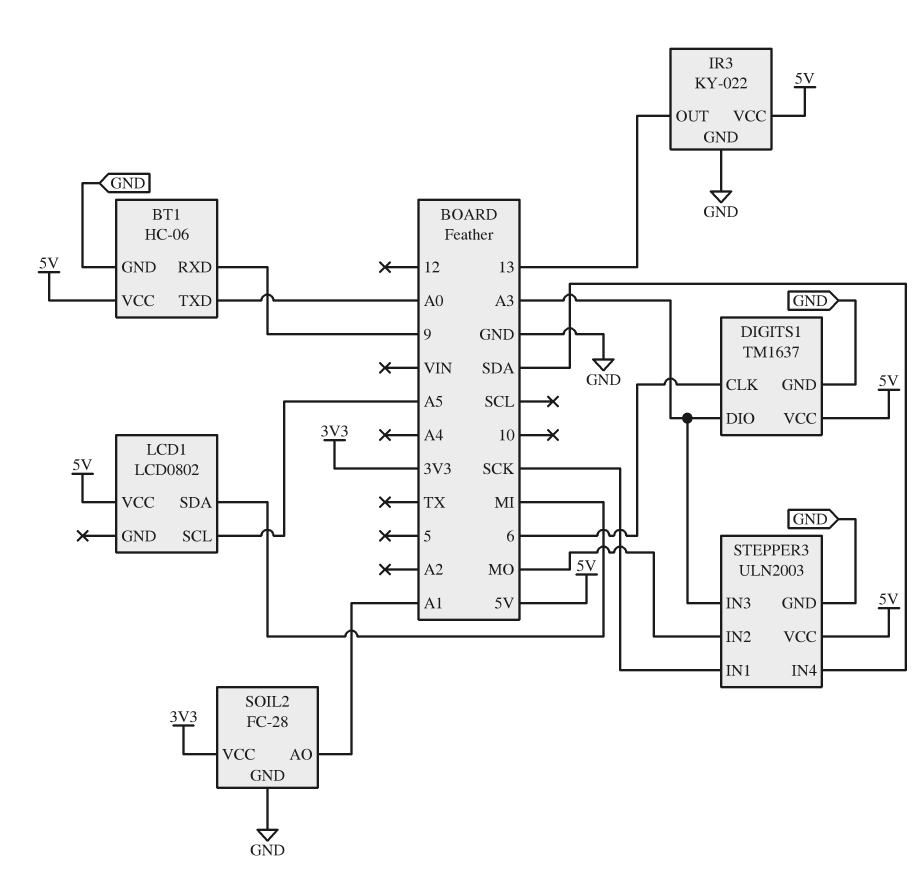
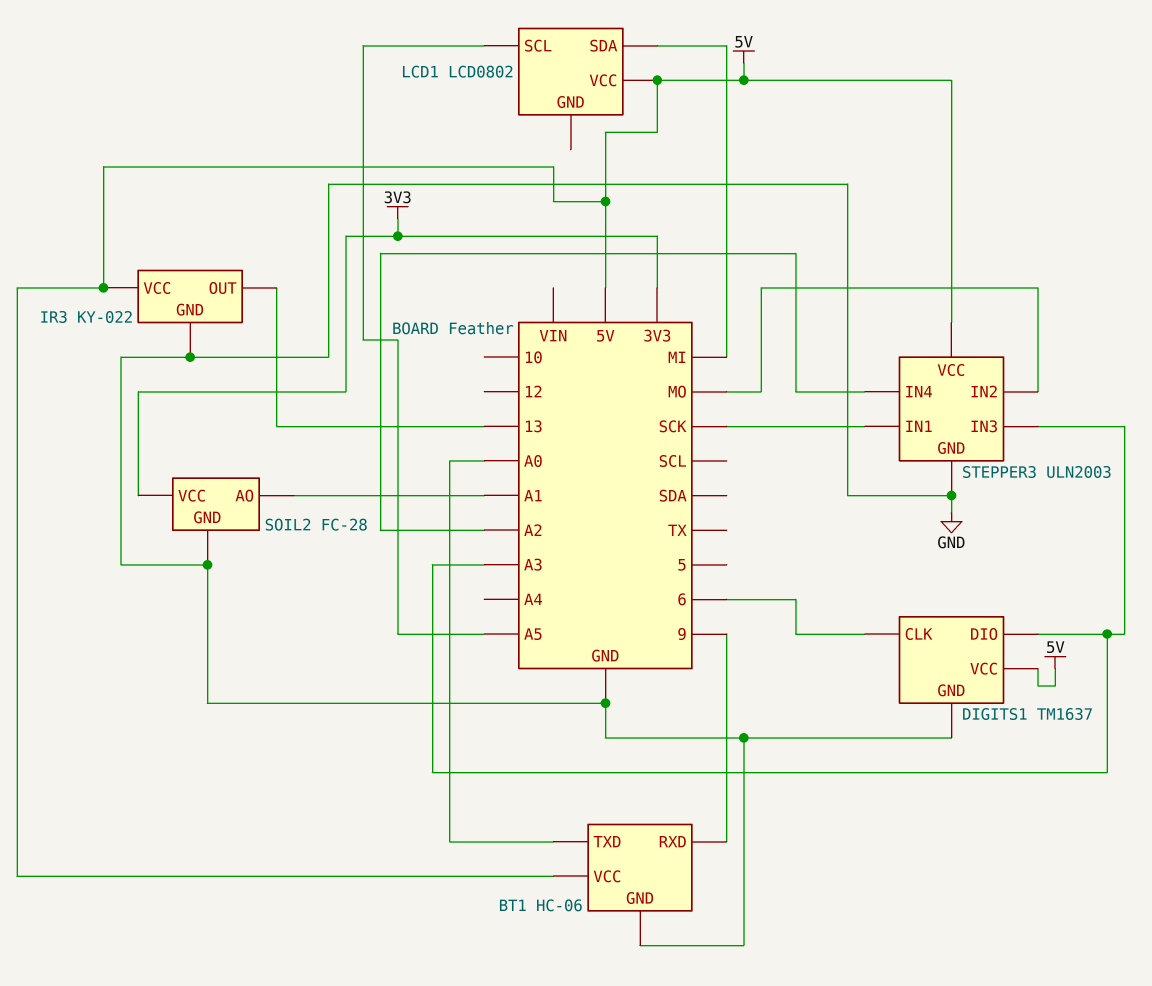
STEPPER3 pin IN4: SDA -> A2

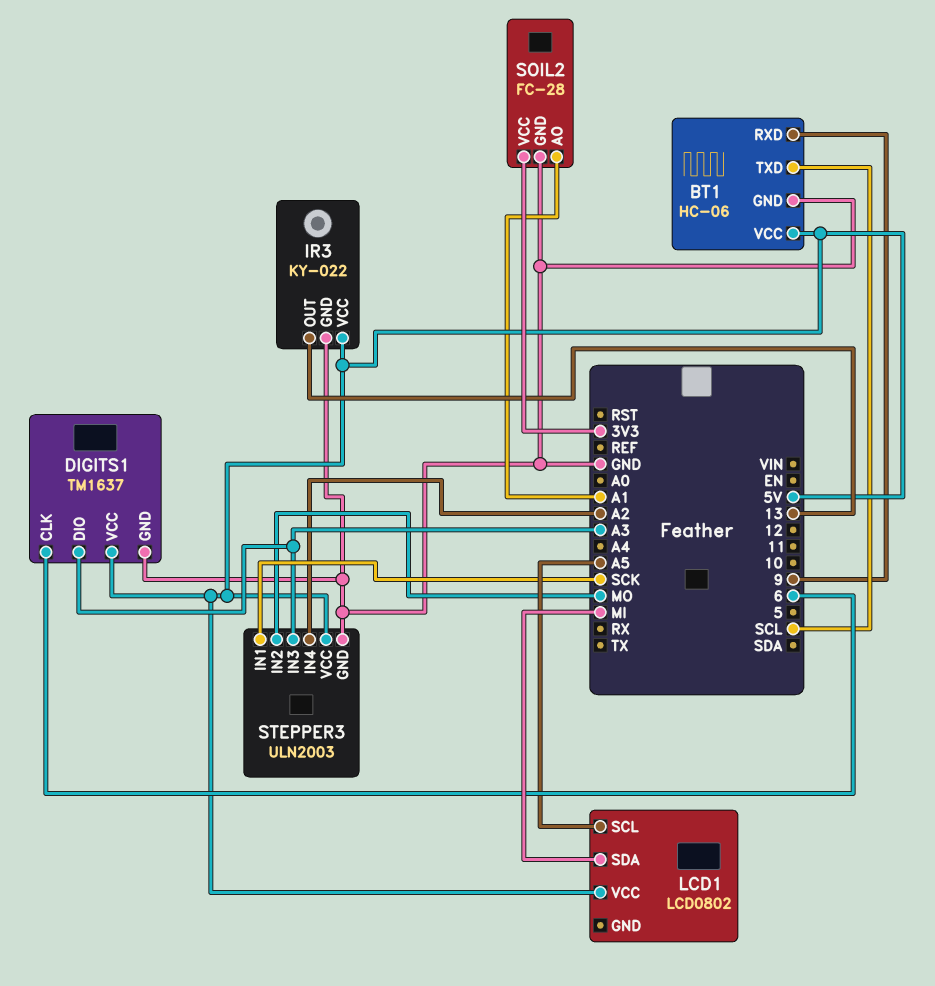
BT1 pin TXD: A0 -> SCL

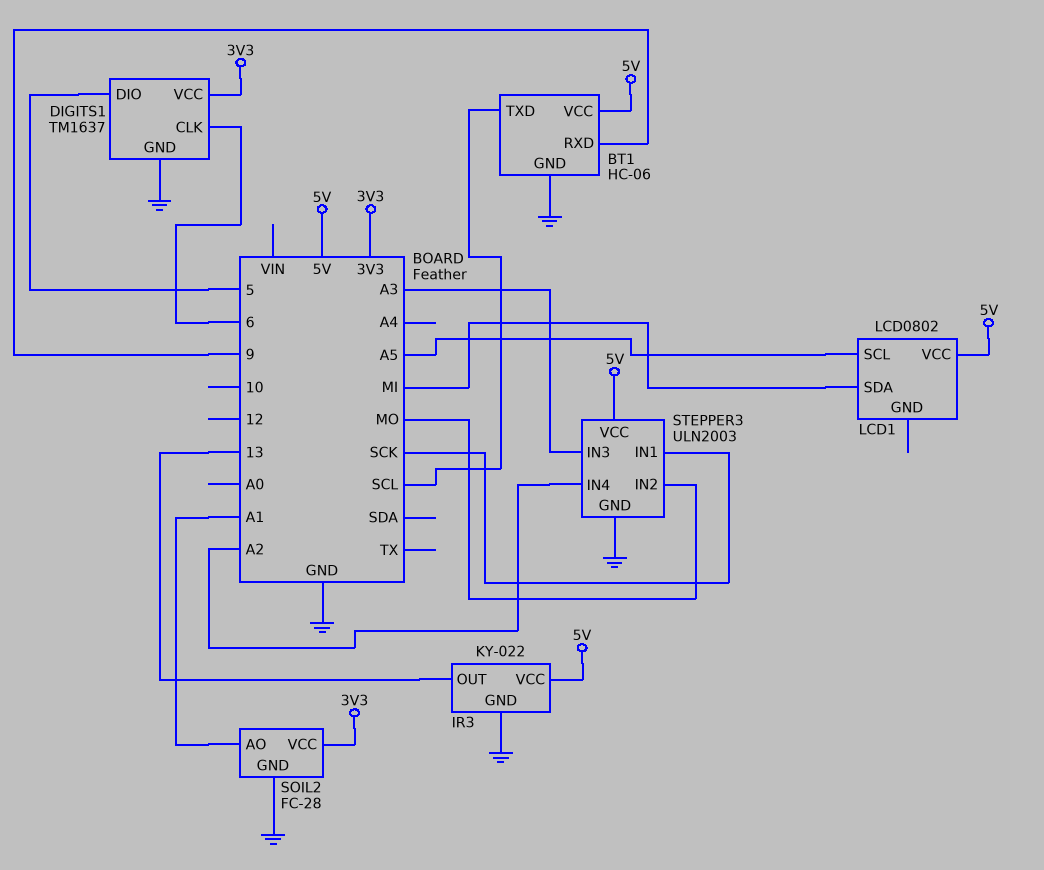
DIGITS1 pin DIO: A3 -> 5
DIGITS1 pin VCC: 5V -> 3V3

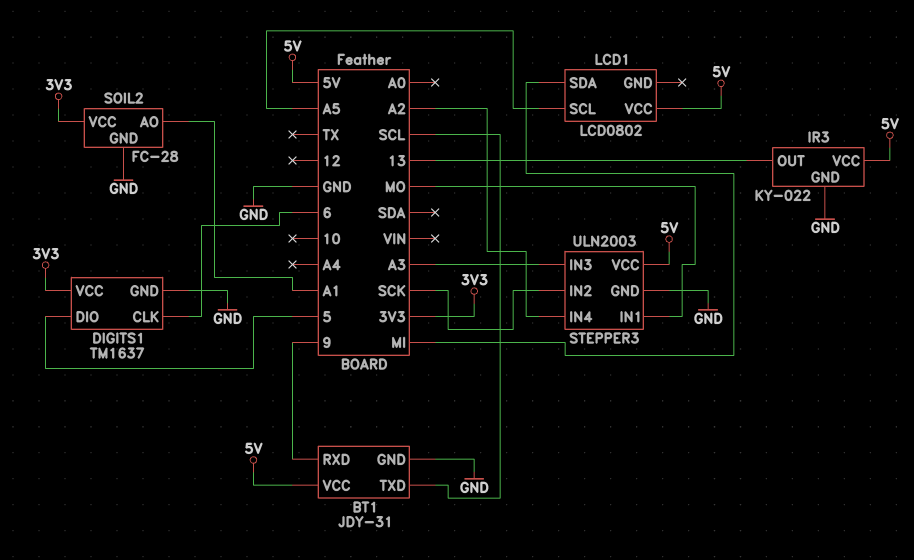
BT1: HC-06 -> JDY-31
STEPPER3 pin IN1: SCK -> MO
STEPPER3 pin IN2: MO -> SCK

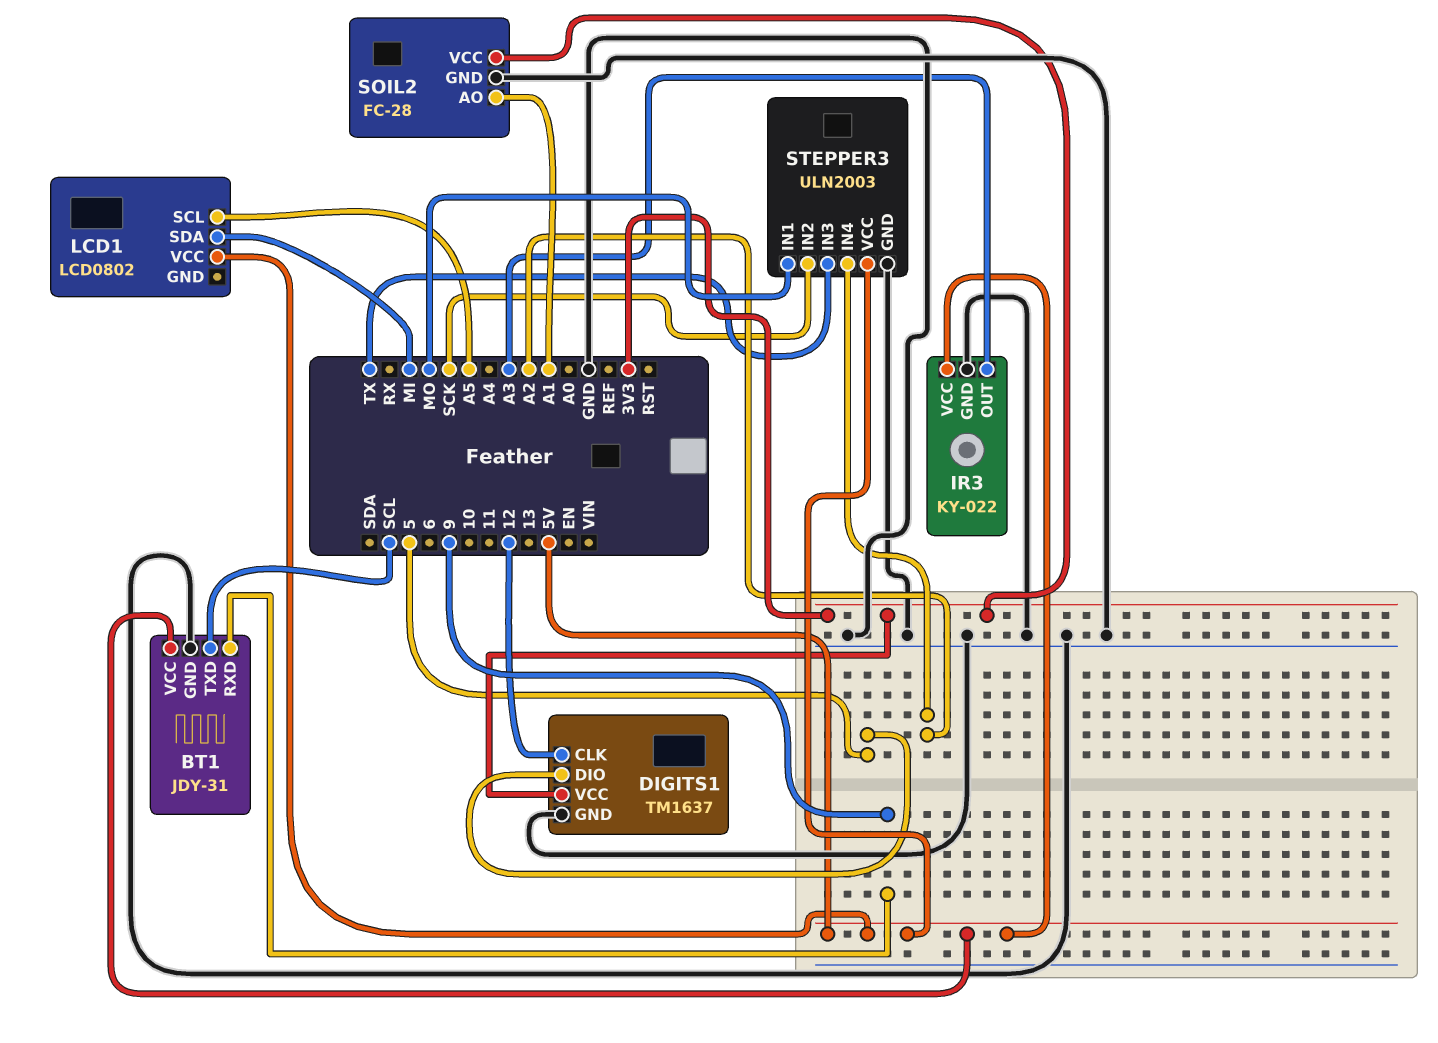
DIGITS1 pin CLK: 6 -> 12
IR3 pin OUT: 13 -> A3
STEPPER3 pin IN3: A3 -> TX

